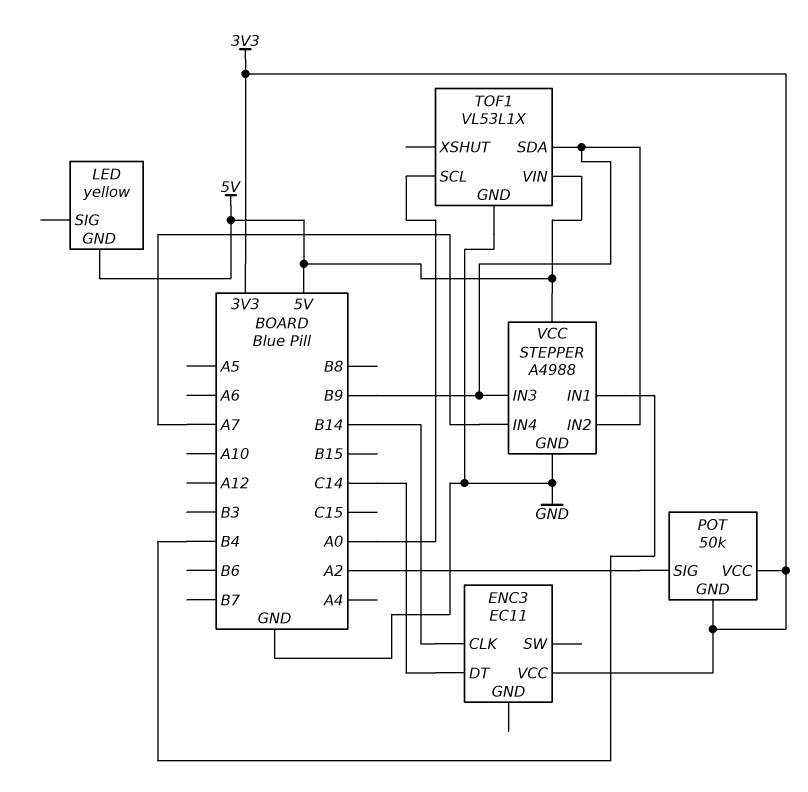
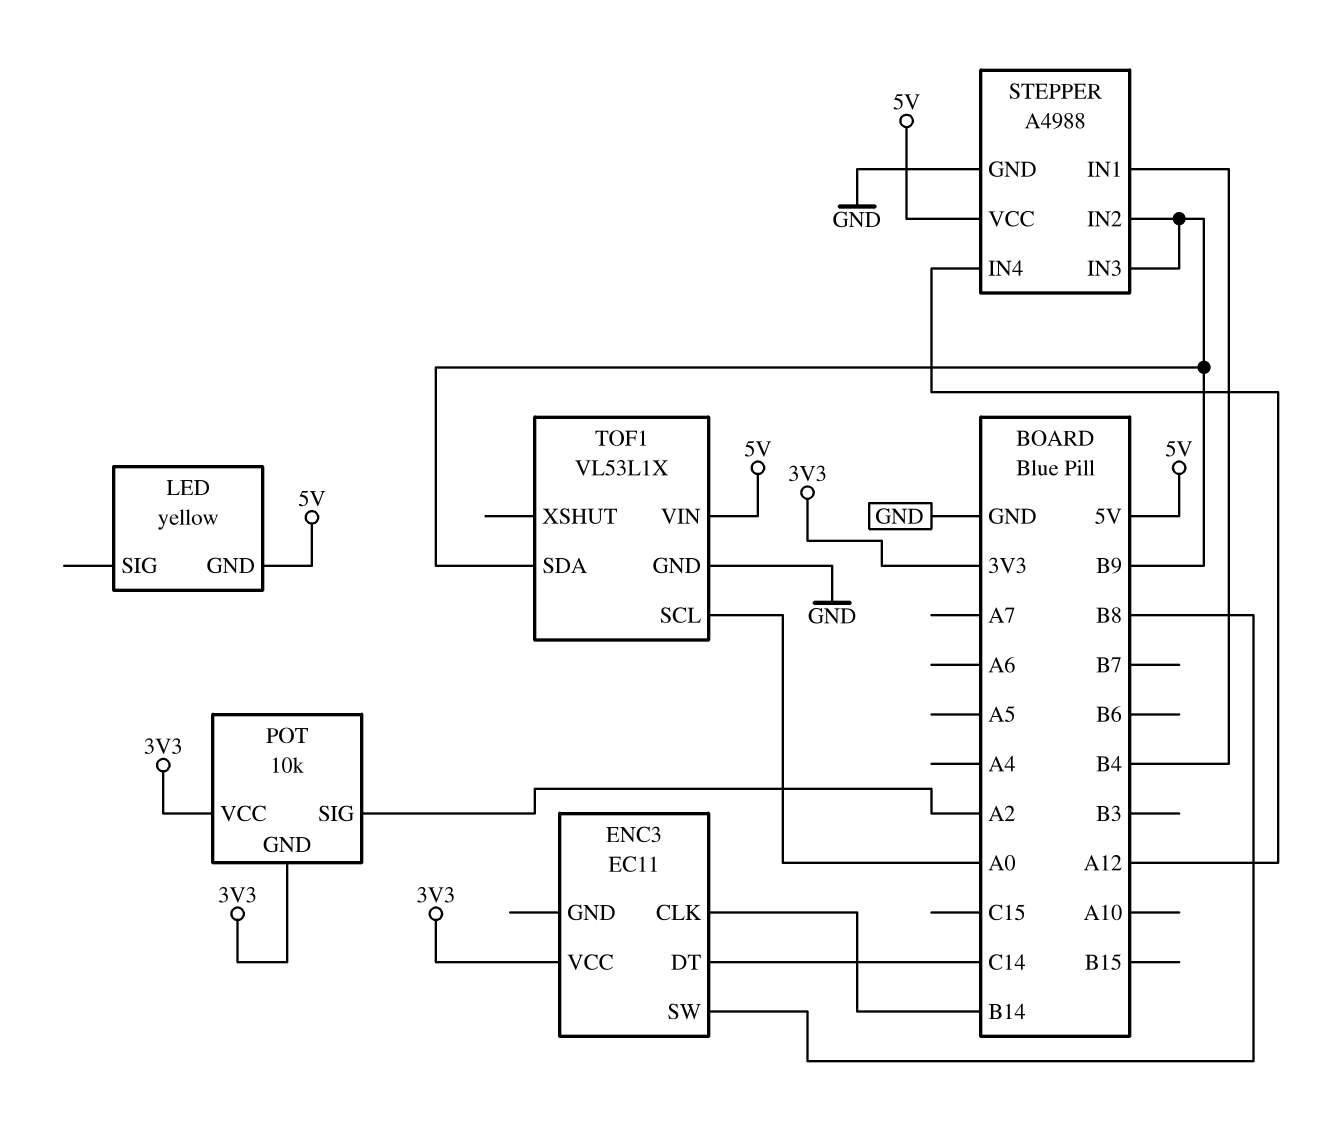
ENC3 pin SW: none -> B8
POT: 50k -> 10k
STEPPER pin IN4: A7 -> A12

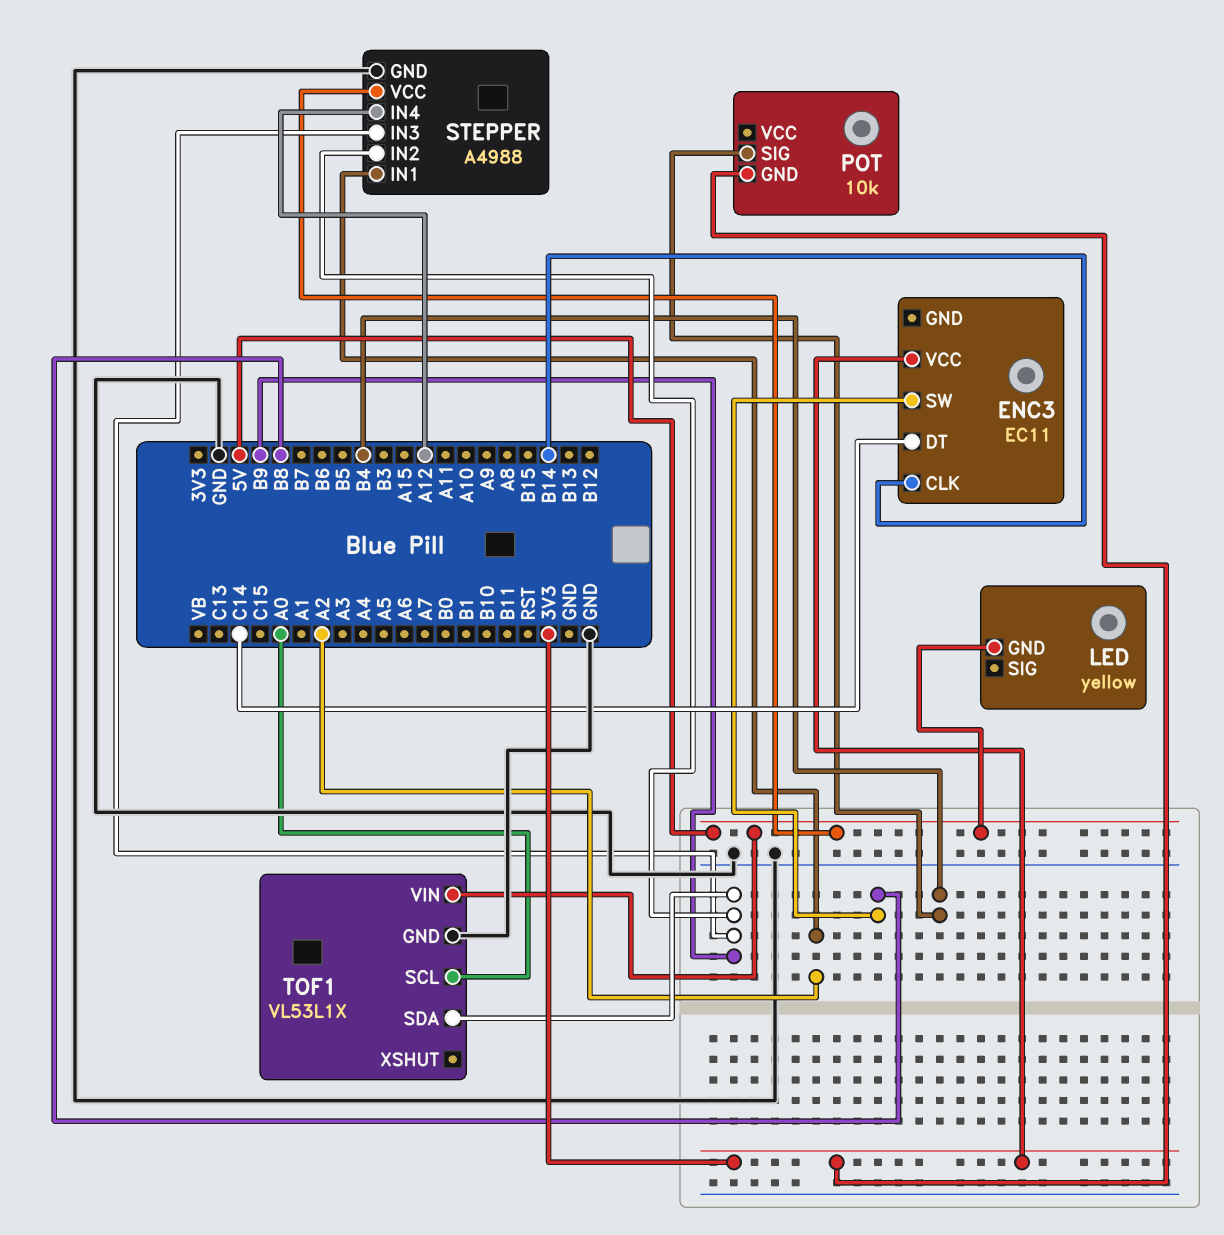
POT pin SIG: A2 -> B4
POT pin VCC: 3V3 -> none
STEPPER pin IN1: B4 -> A2

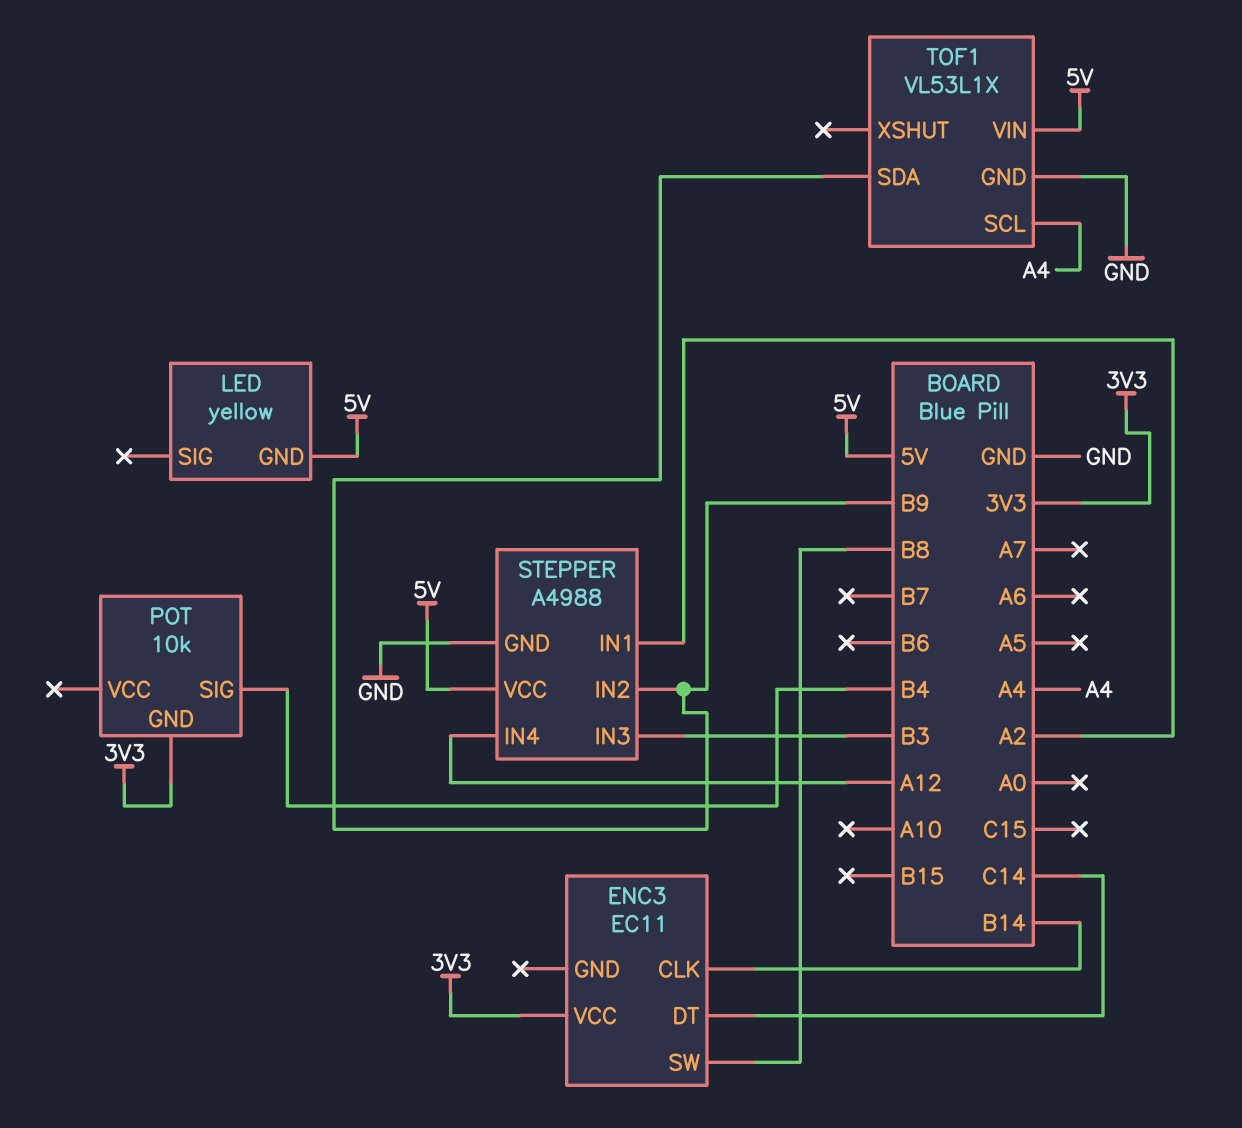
STEPPER pin IN3: B9 -> B3
TOF1 pin SCL: A0 -> A4

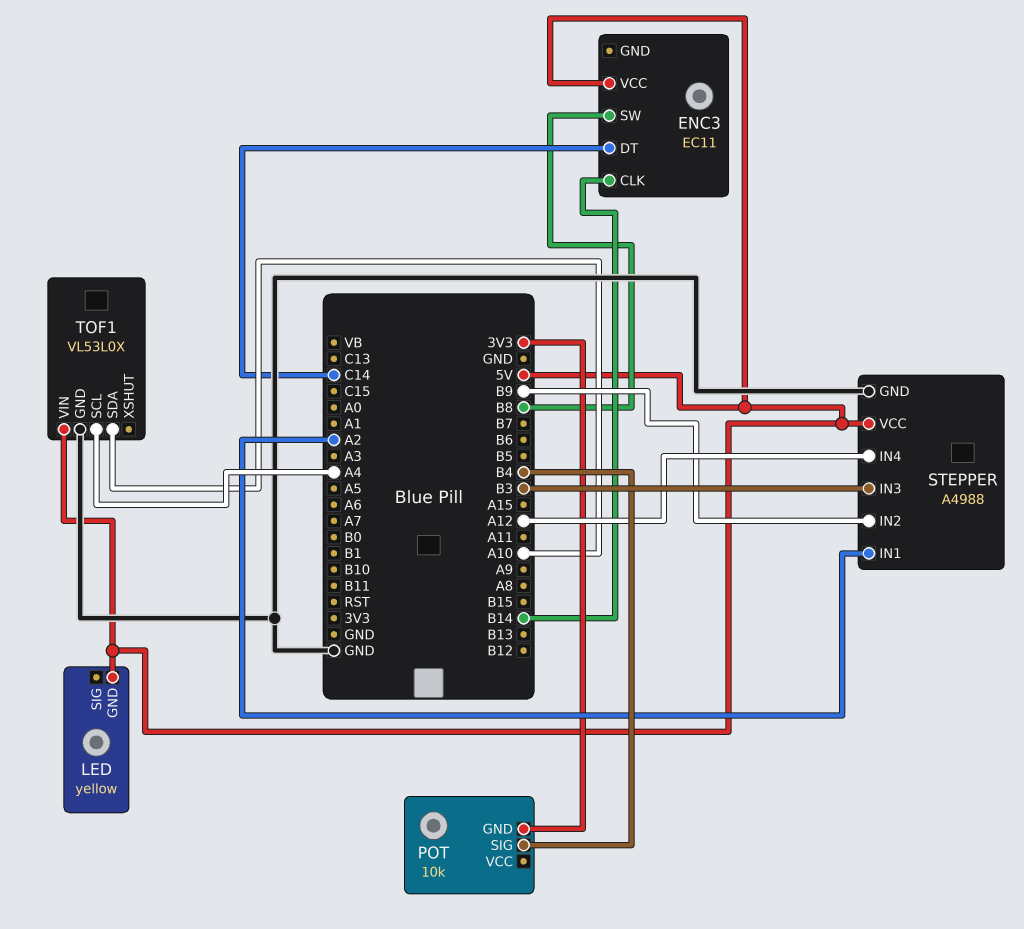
ENC3 pin VCC: 3V3 -> 5V
TOF1: VL53L1X -> VL53L0X
TOF1 pin SDA: B9 -> A10

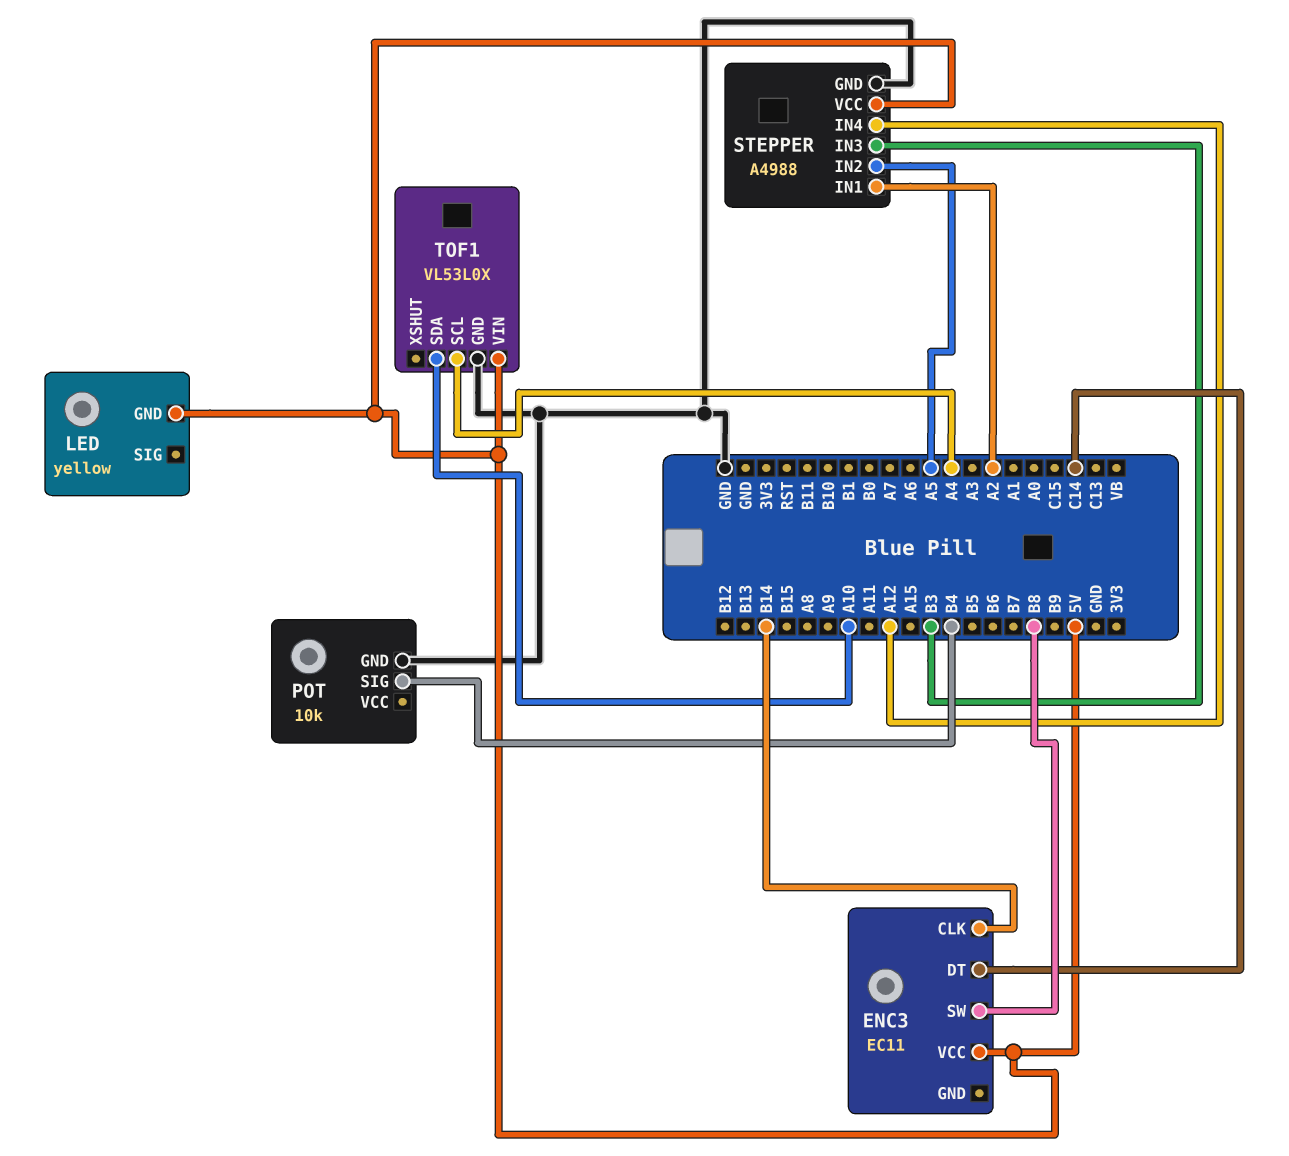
POT pin GND: 3V3 -> GND
STEPPER pin IN2: B9 -> A5

